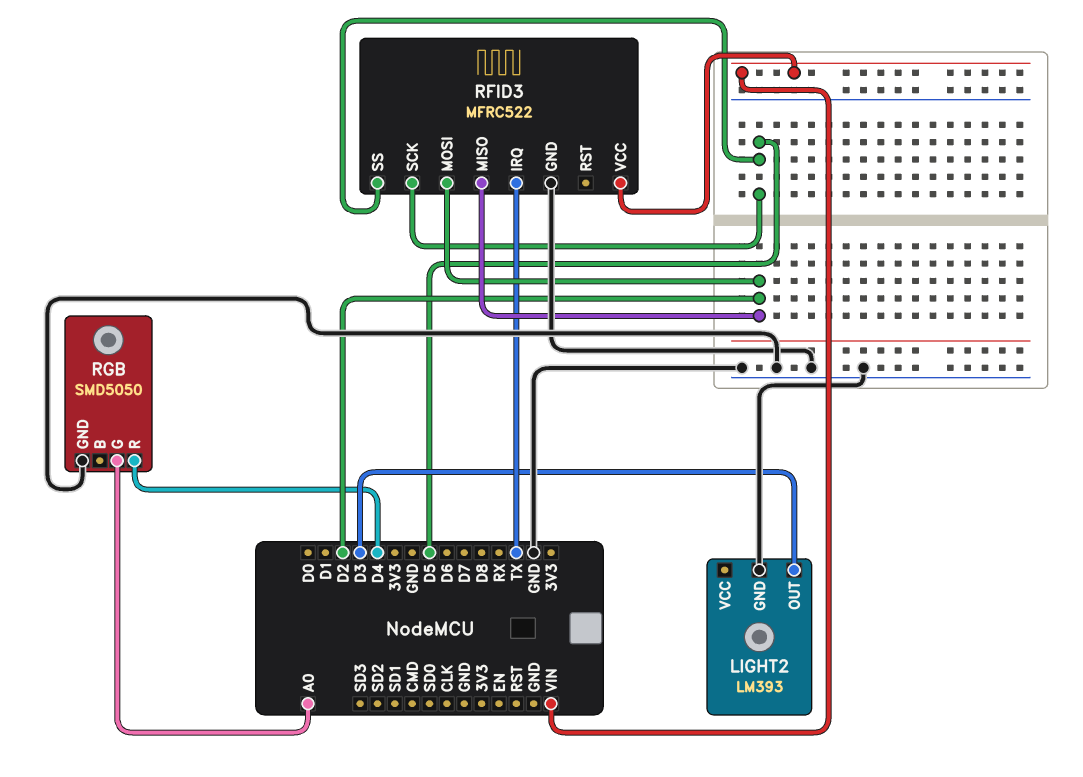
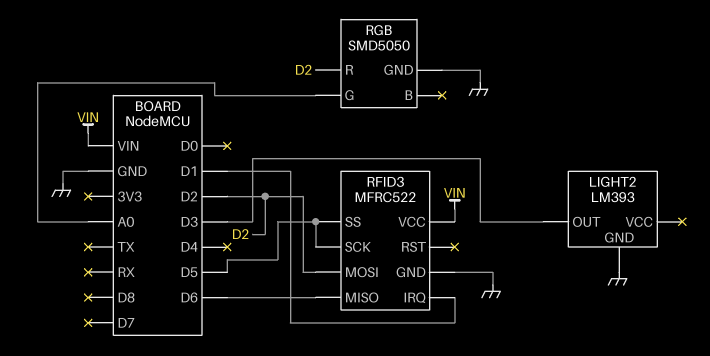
RFID3 pin IRQ: TX -> D1
RFID3 pin MISO: D2 -> D6
RGB pin R: D4 -> D2

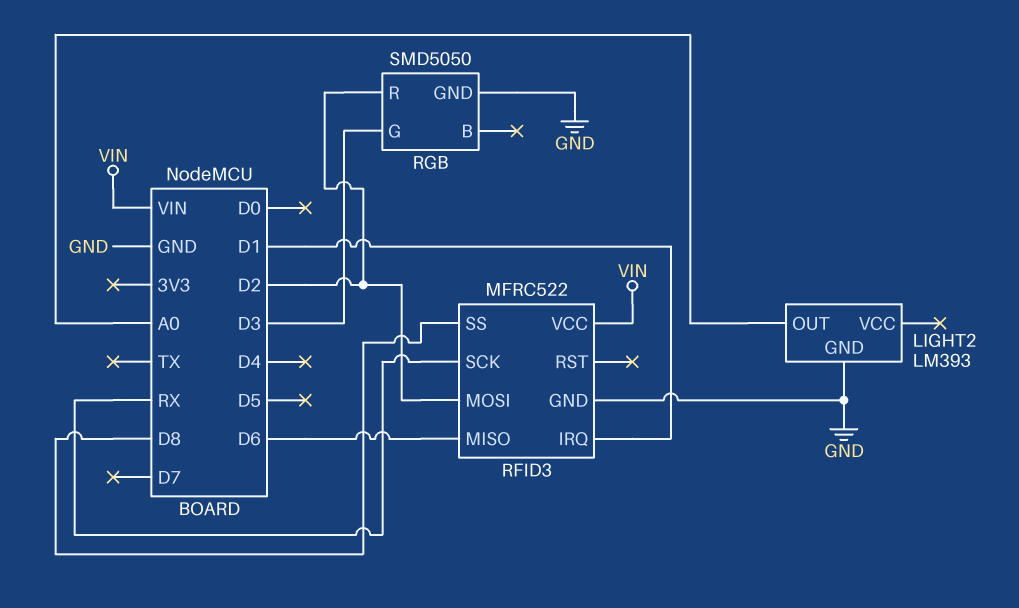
LIGHT2 pin OUT: D3 -> A0
RFID3 pin SCK: D5 -> RX
RFID3 pin SS: D5 -> D8
RGB pin G: A0 -> D3

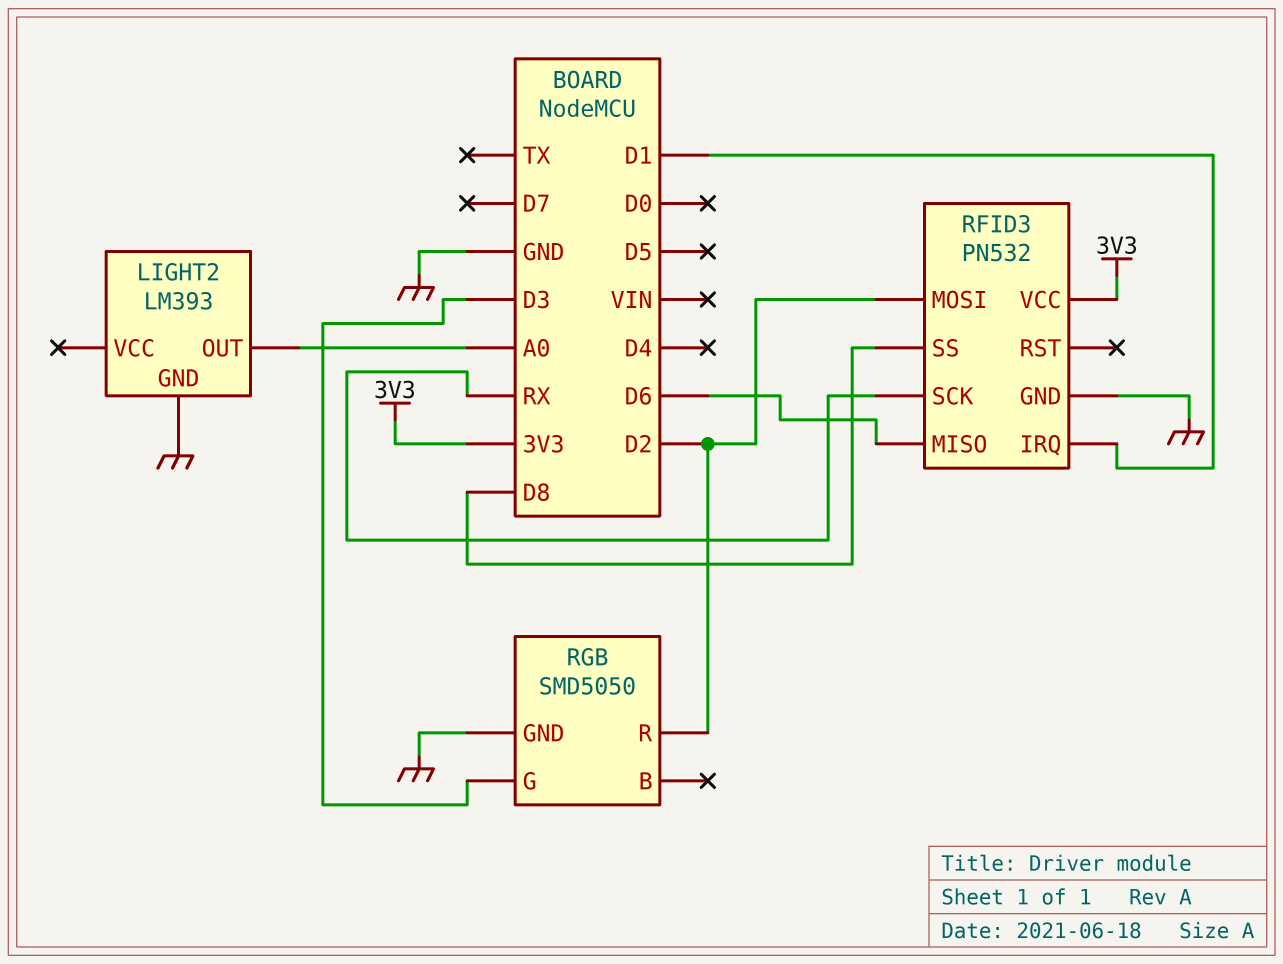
RFID3: MFRC522 -> PN532
RFID3 pin VCC: VIN -> 3V3

